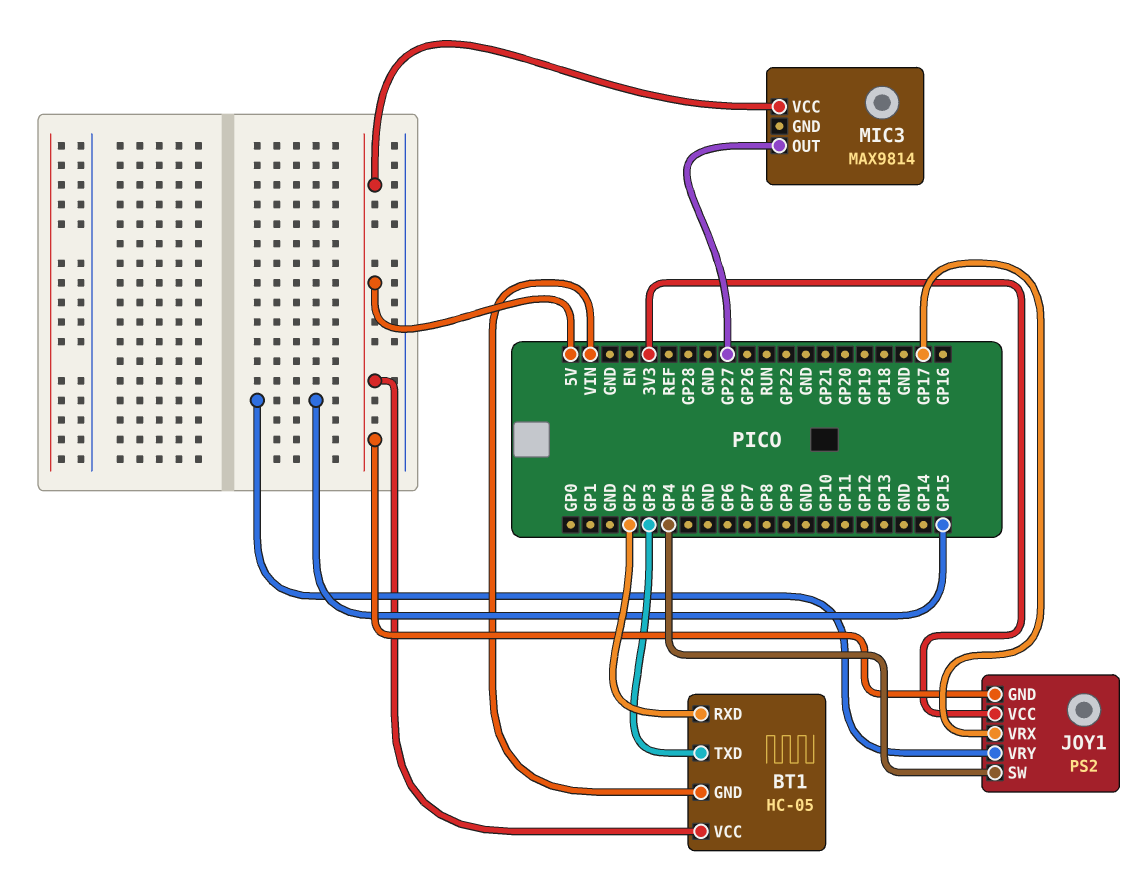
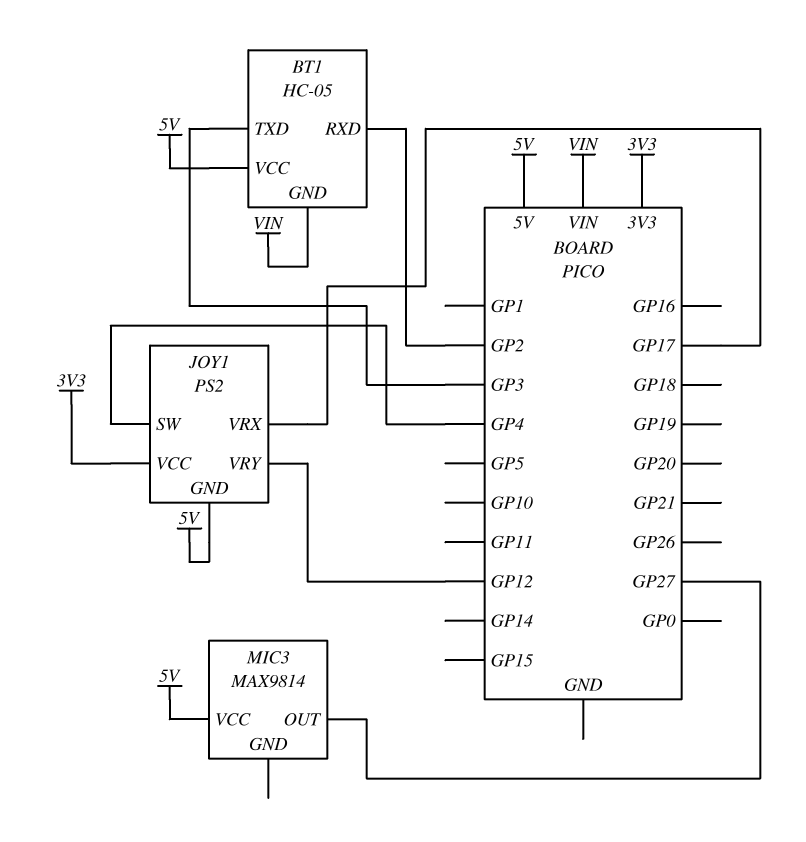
JOY1 pin VRY: GP15 -> GP12

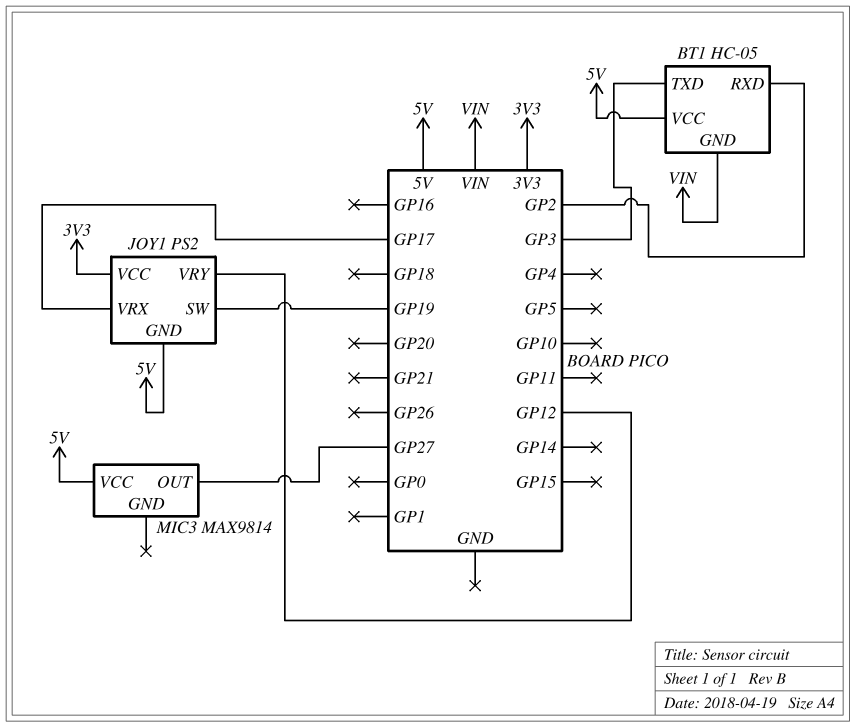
JOY1 pin SW: GP4 -> GP19

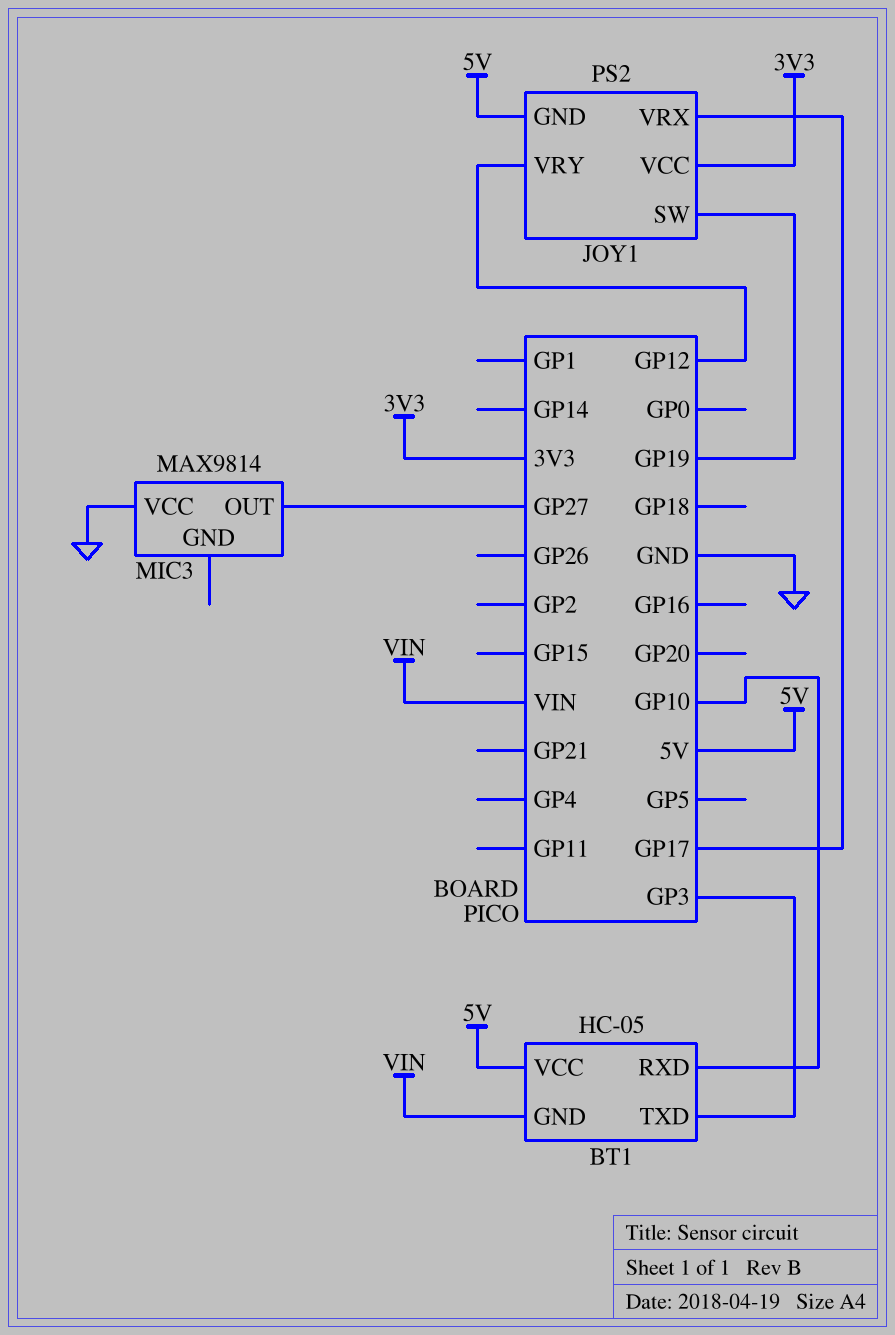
BT1 pin RXD: GP2 -> GP10
MIC3 pin VCC: 5V -> GND

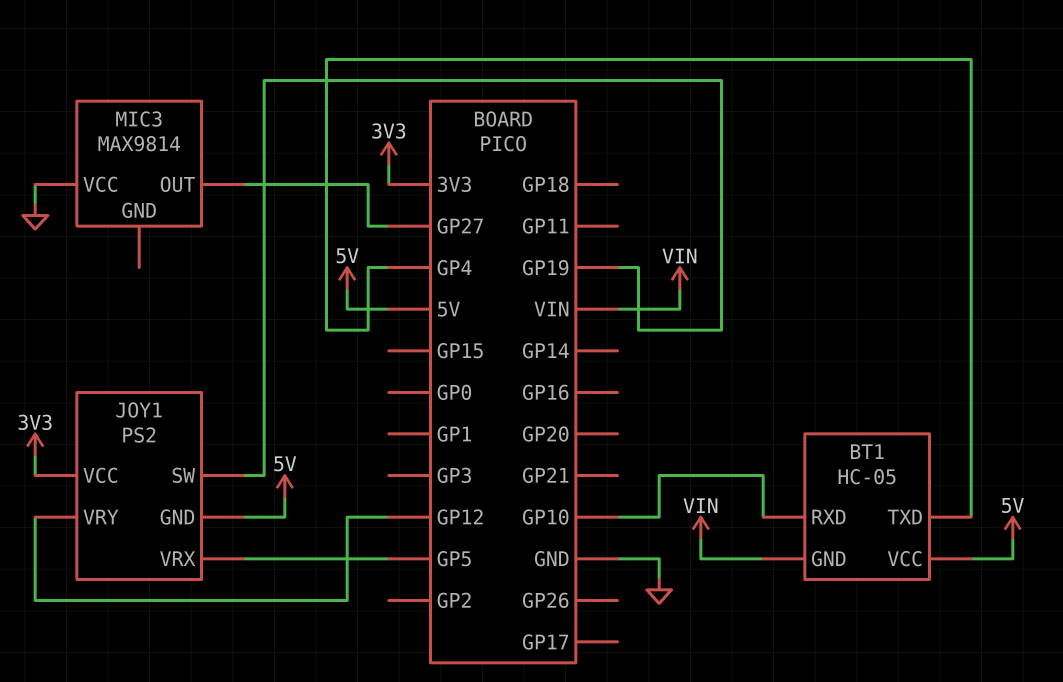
BT1 pin TXD: GP3 -> GP4
JOY1 pin VRX: GP17 -> GP5

